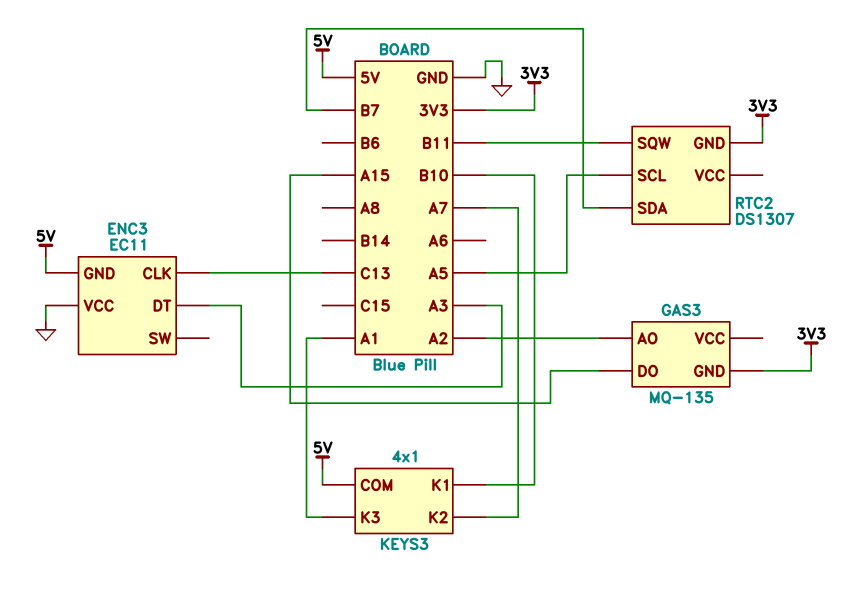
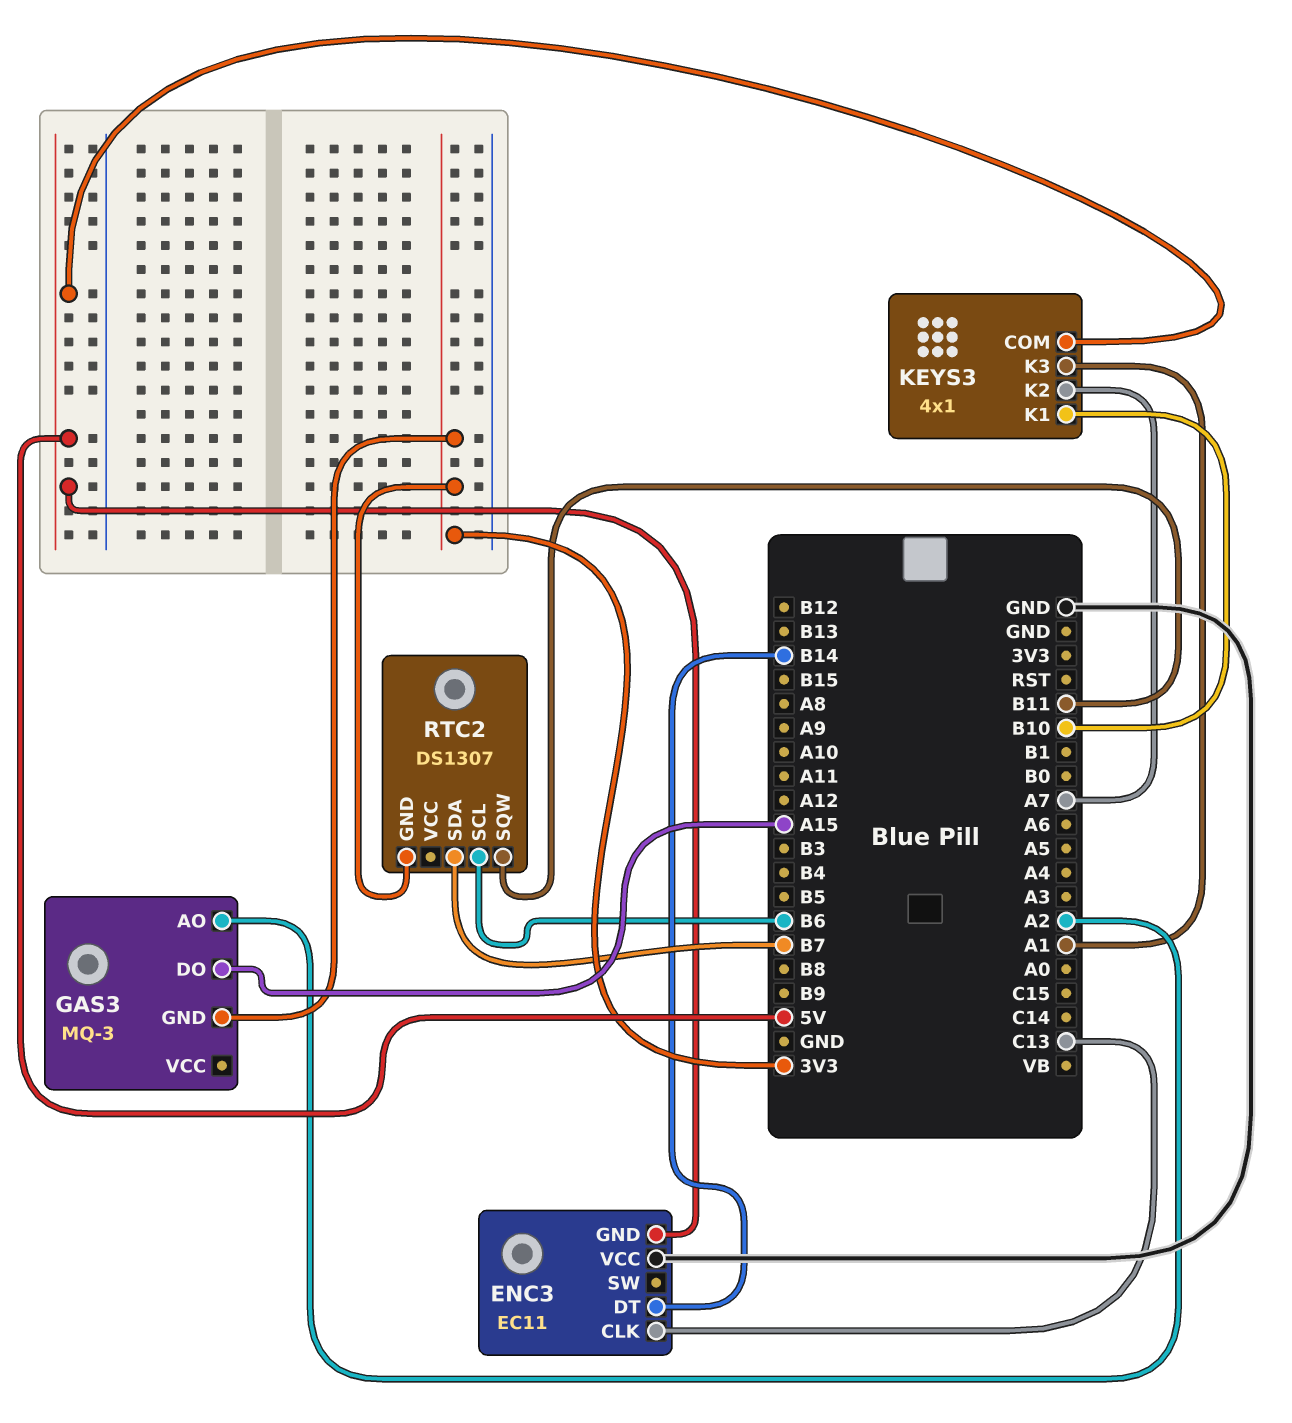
ENC3 pin DT: A3 -> B14
GAS3: MQ-135 -> MQ-3
RTC2 pin SCL: A5 -> B6

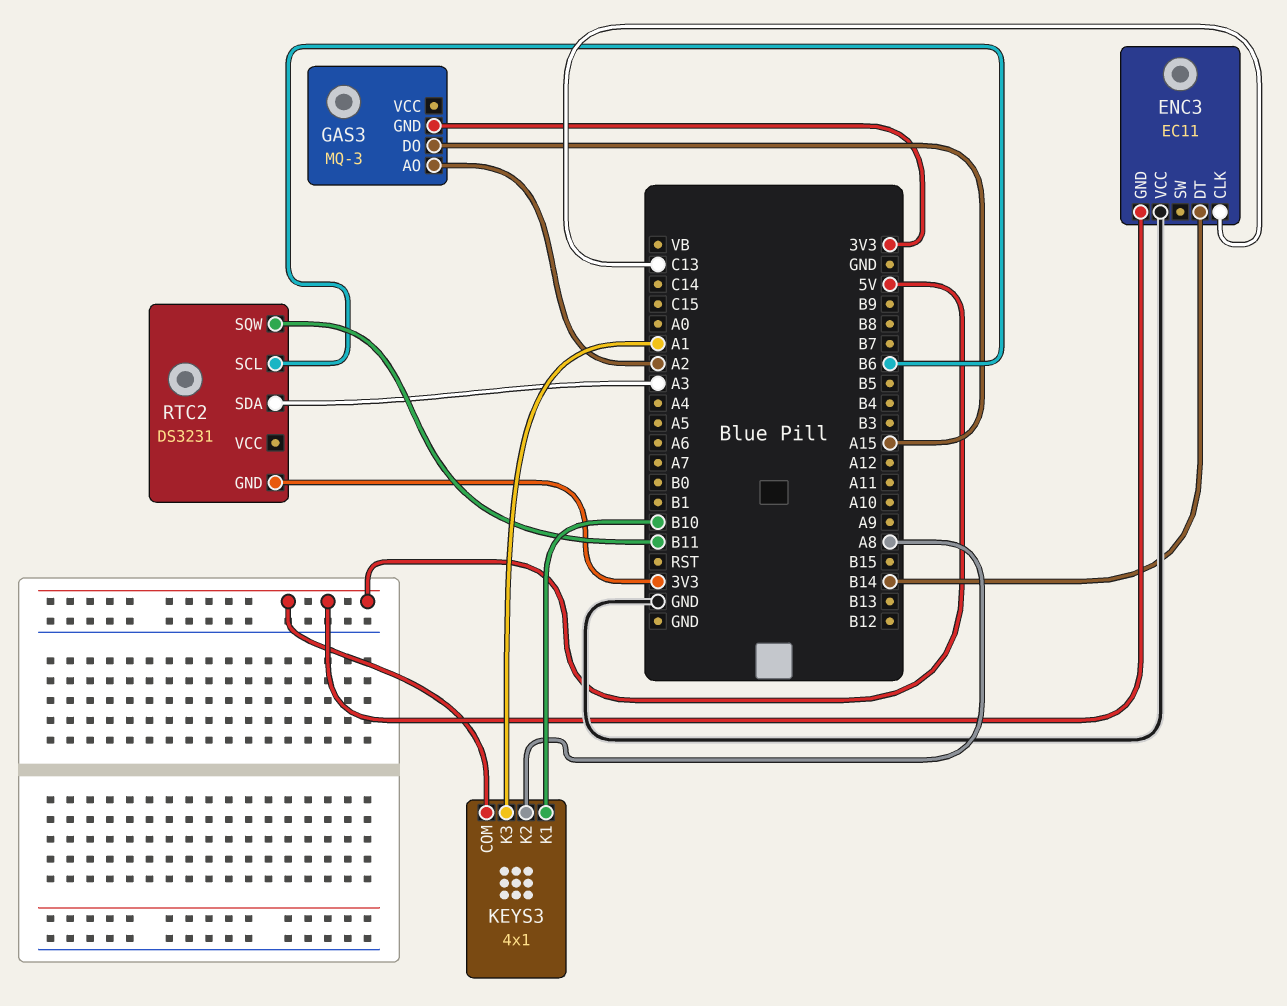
KEYS3 pin K2: A7 -> A8
RTC2: DS1307 -> DS3231
RTC2 pin SDA: B7 -> A3

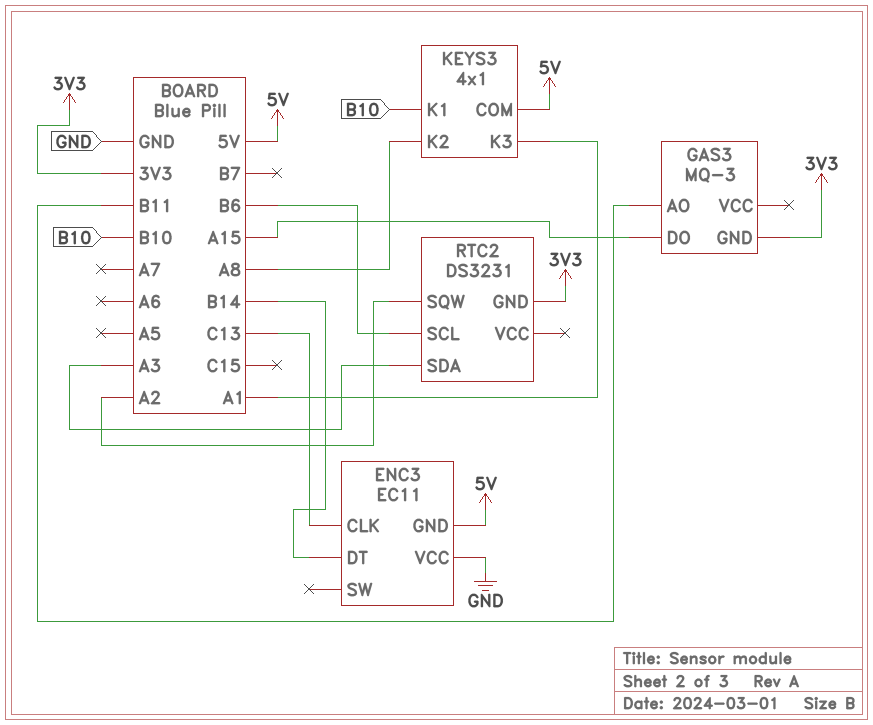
GAS3 pin AO: A2 -> B11
RTC2 pin SQW: B11 -> A2

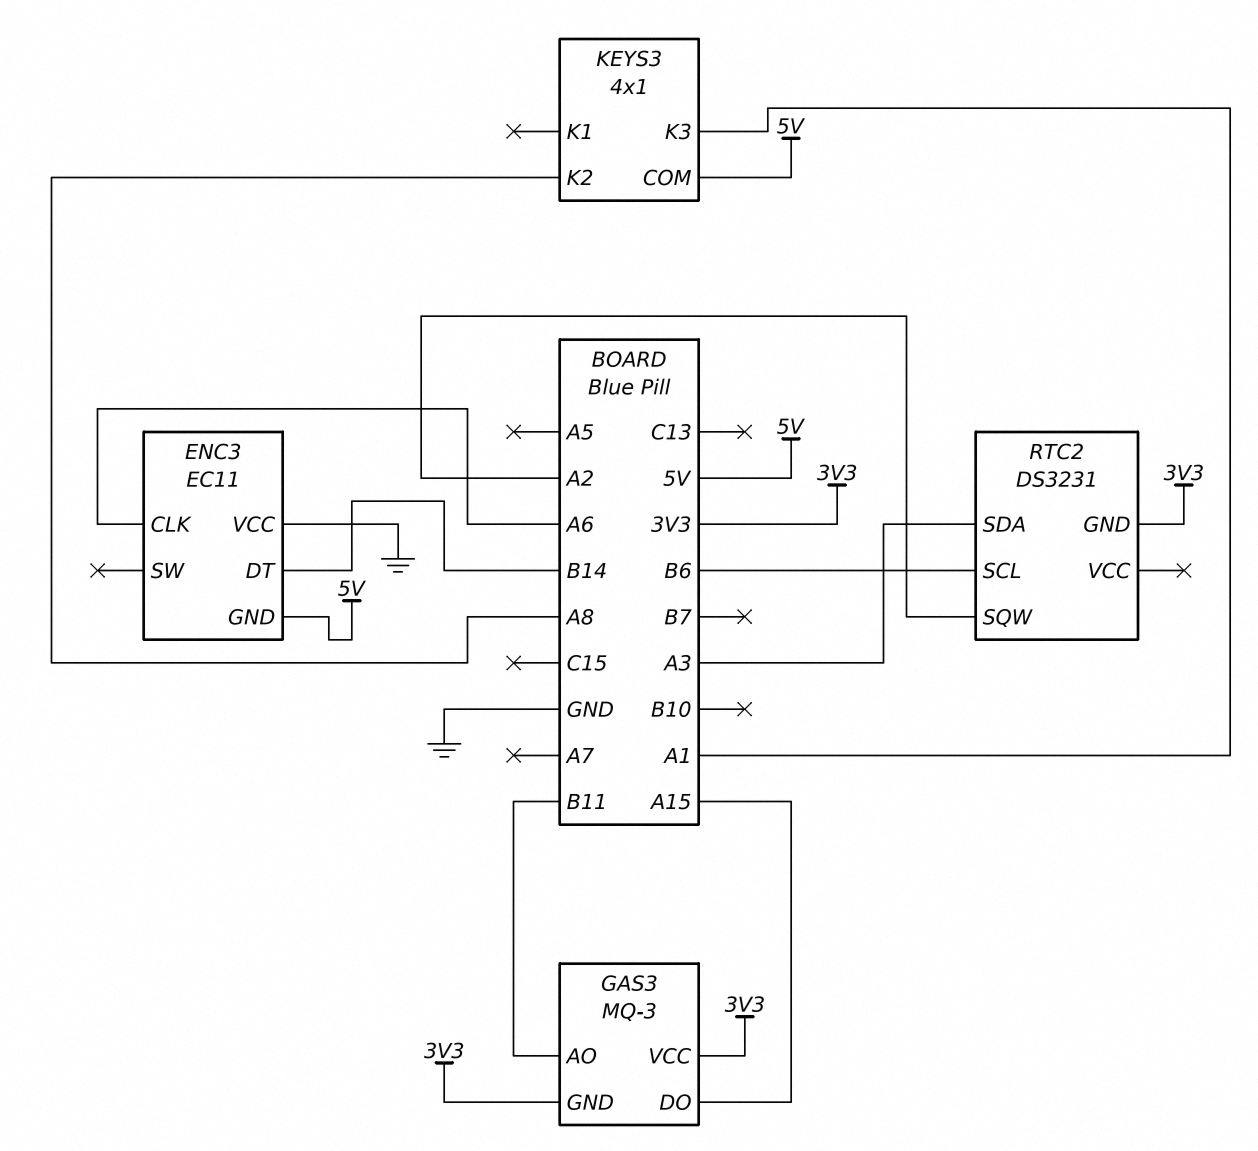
ENC3 pin CLK: C13 -> A6
GAS3 pin VCC: none -> 3V3
KEYS3 pin K1: B10 -> none

